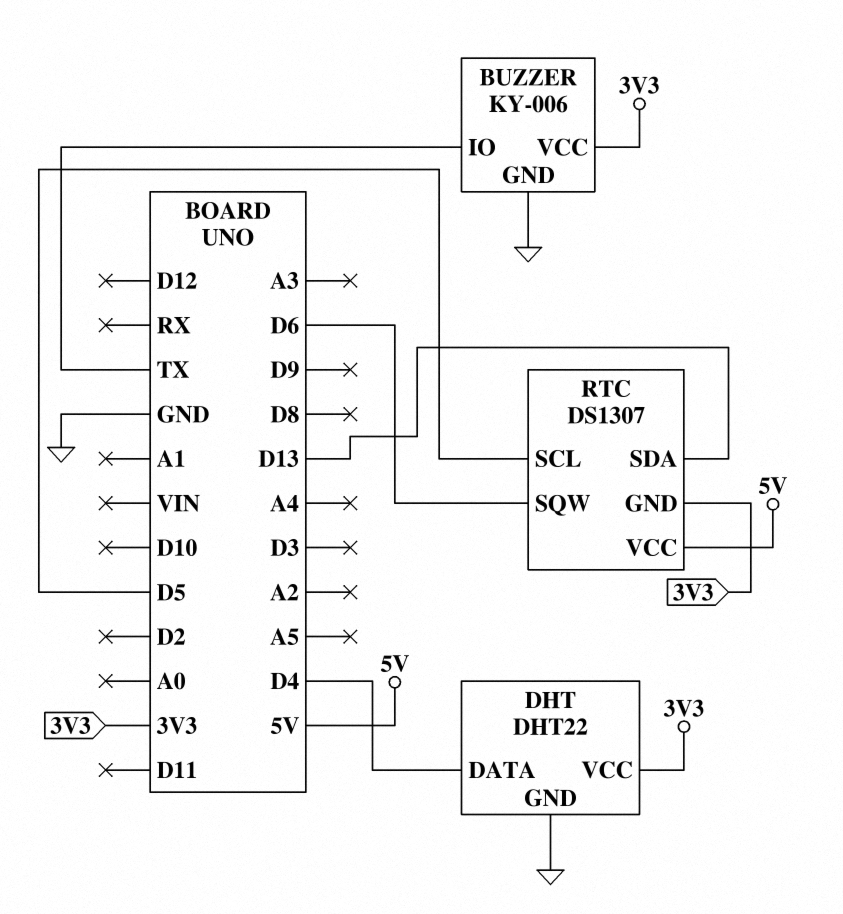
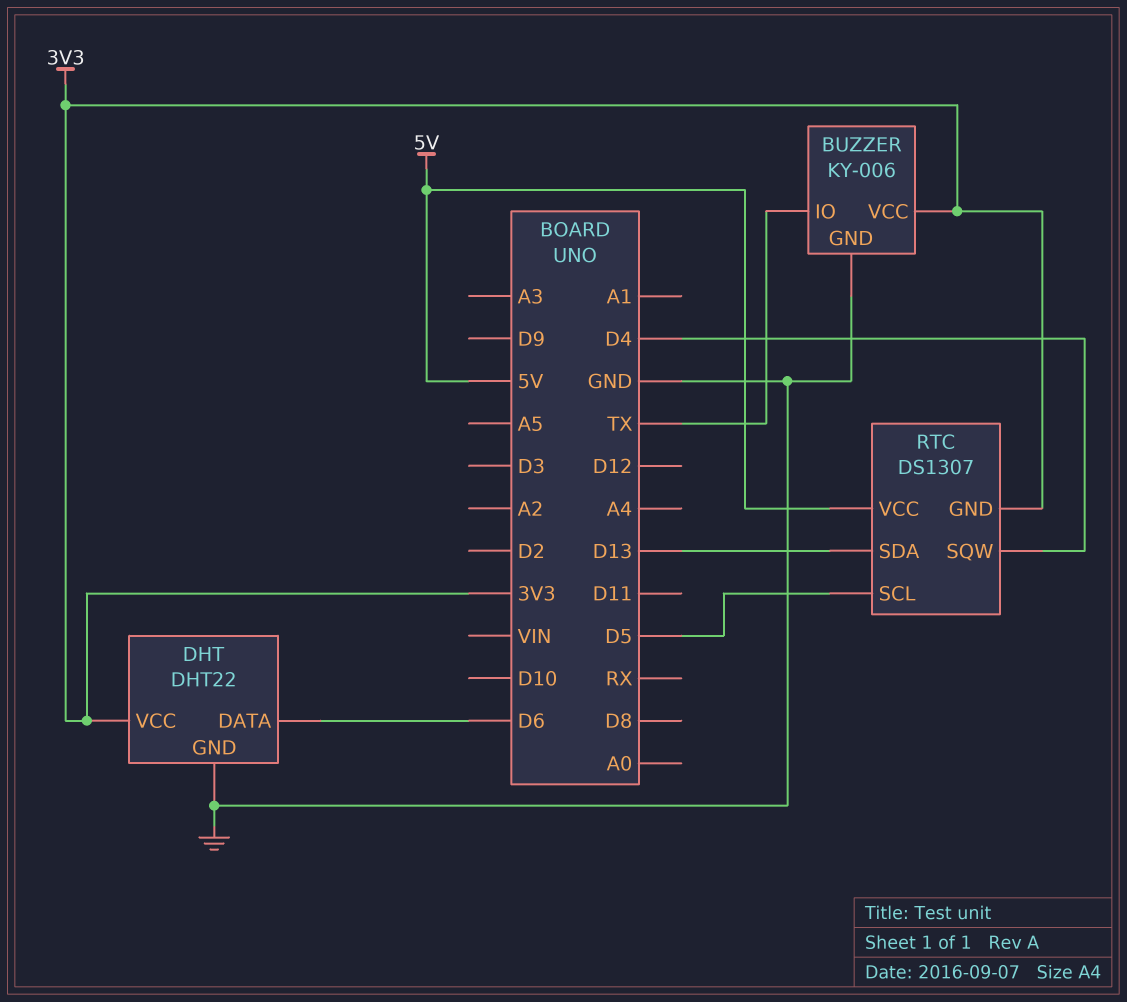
DHT pin DATA: D4 -> D6
RTC pin SQW: D6 -> D4

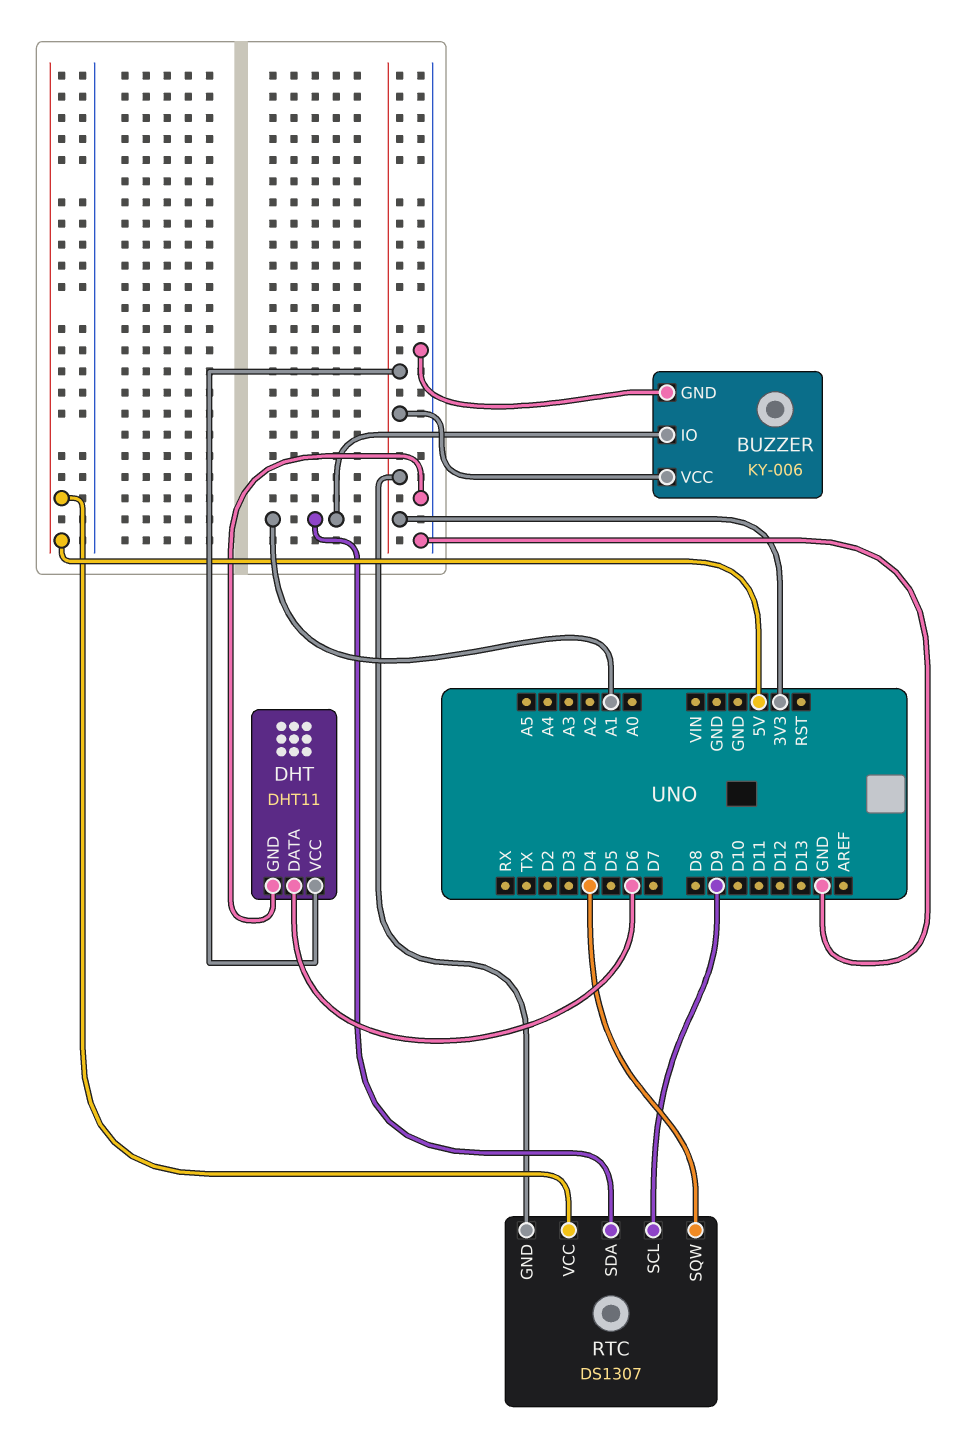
BUZZER pin IO: TX -> A1
DHT: DHT22 -> DHT11
RTC pin SCL: D5 -> D9
RTC pin SDA: D13 -> A1

